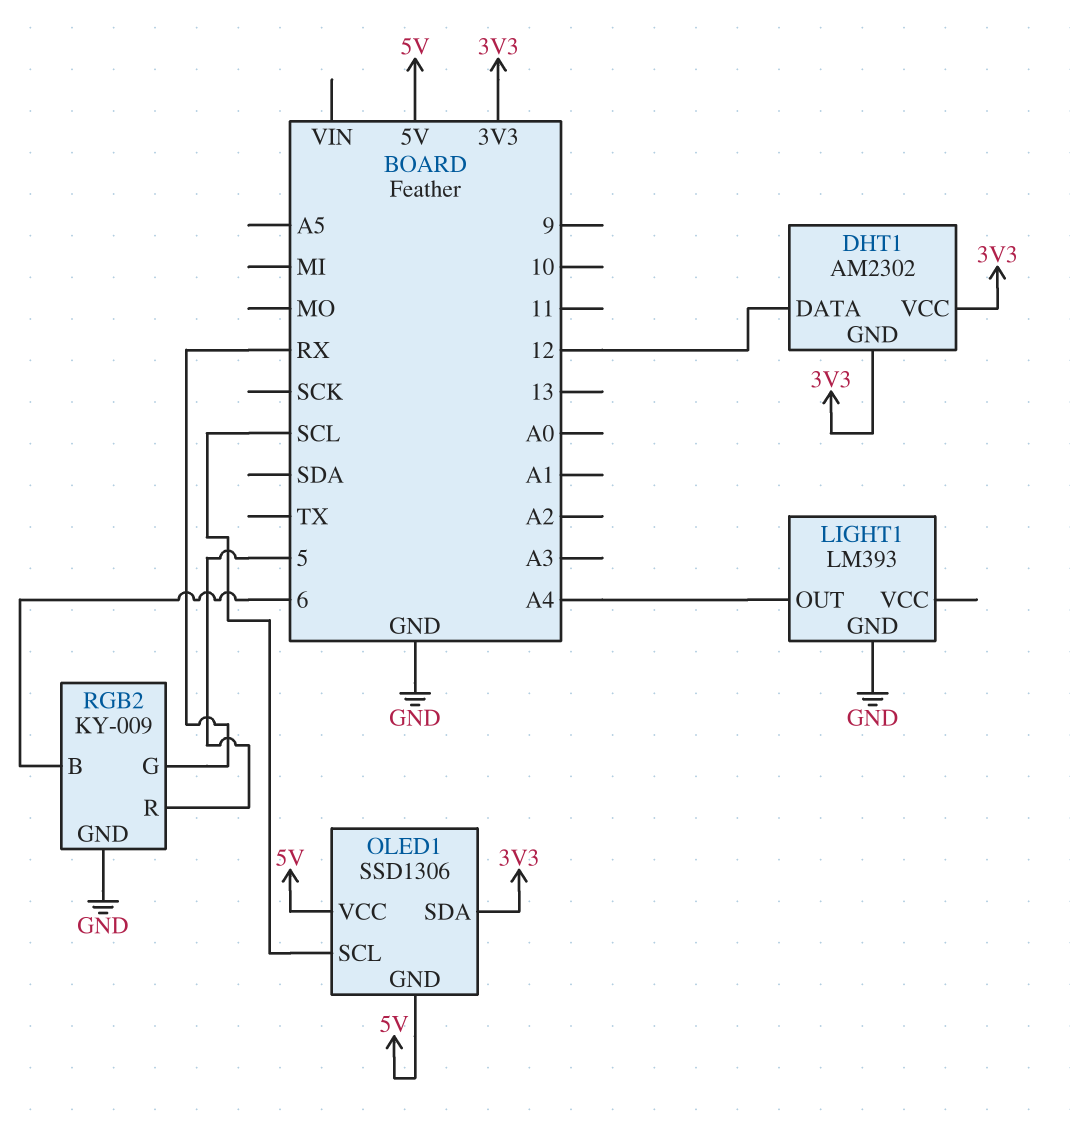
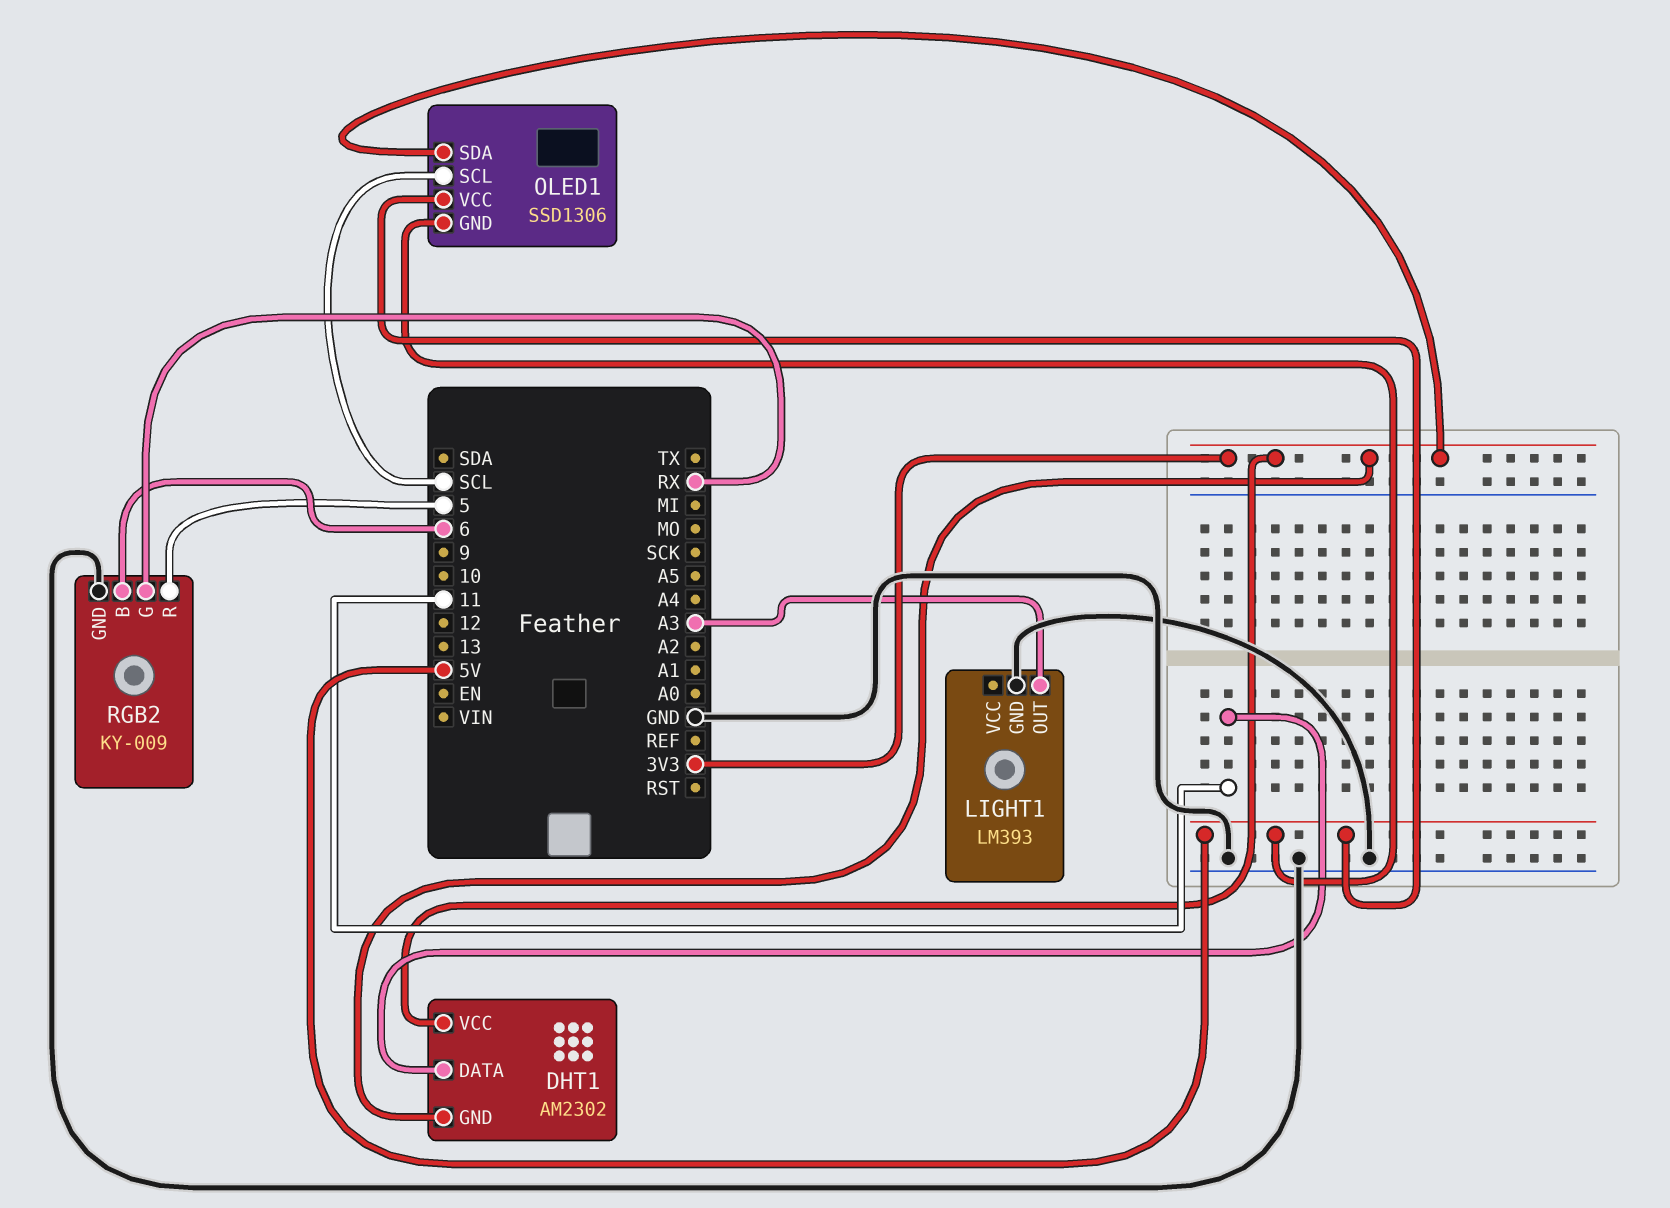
DHT1 pin DATA: 12 -> 11
LIGHT1 pin OUT: A4 -> A3

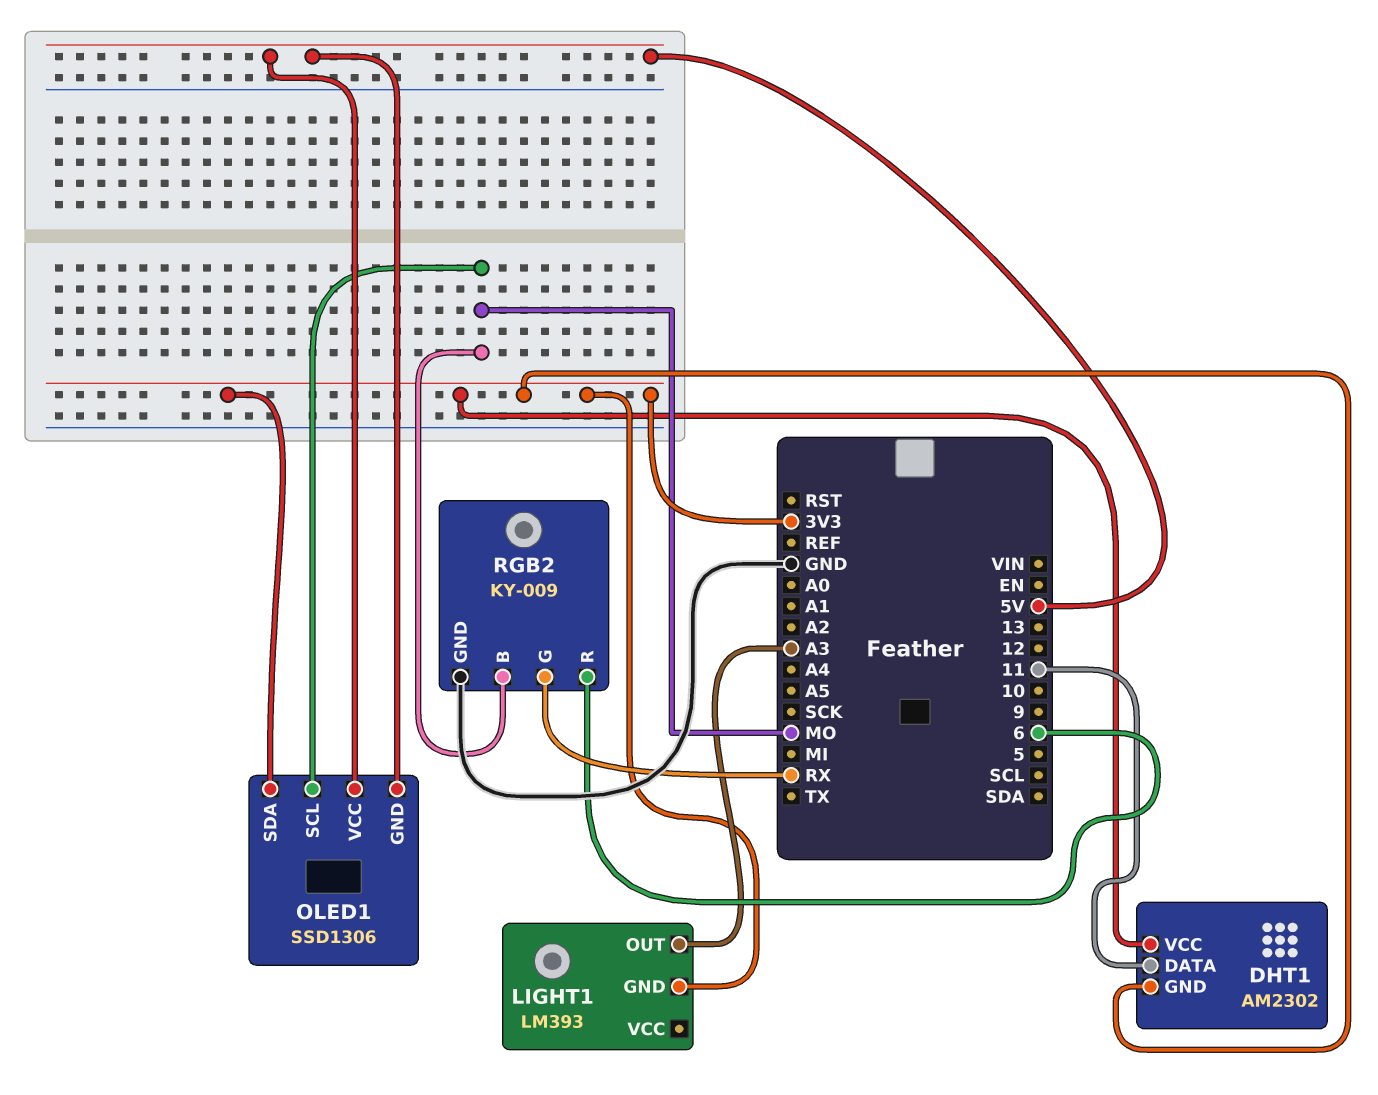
LIGHT1 pin GND: GND -> 3V3
OLED1 pin SCL: SCL -> MO
RGB2 pin B: 6 -> MO
RGB2 pin R: 5 -> 6

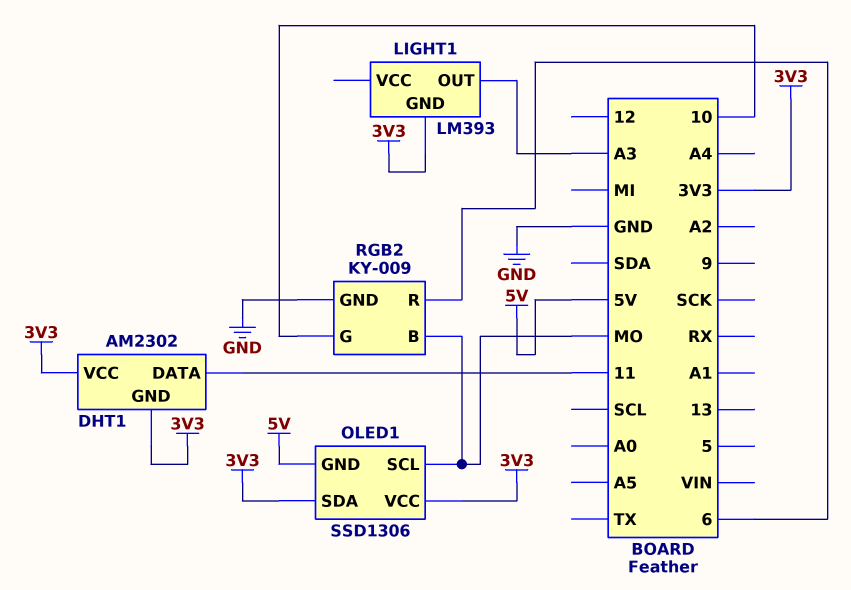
OLED1 pin VCC: 5V -> 3V3
RGB2 pin G: RX -> 10

